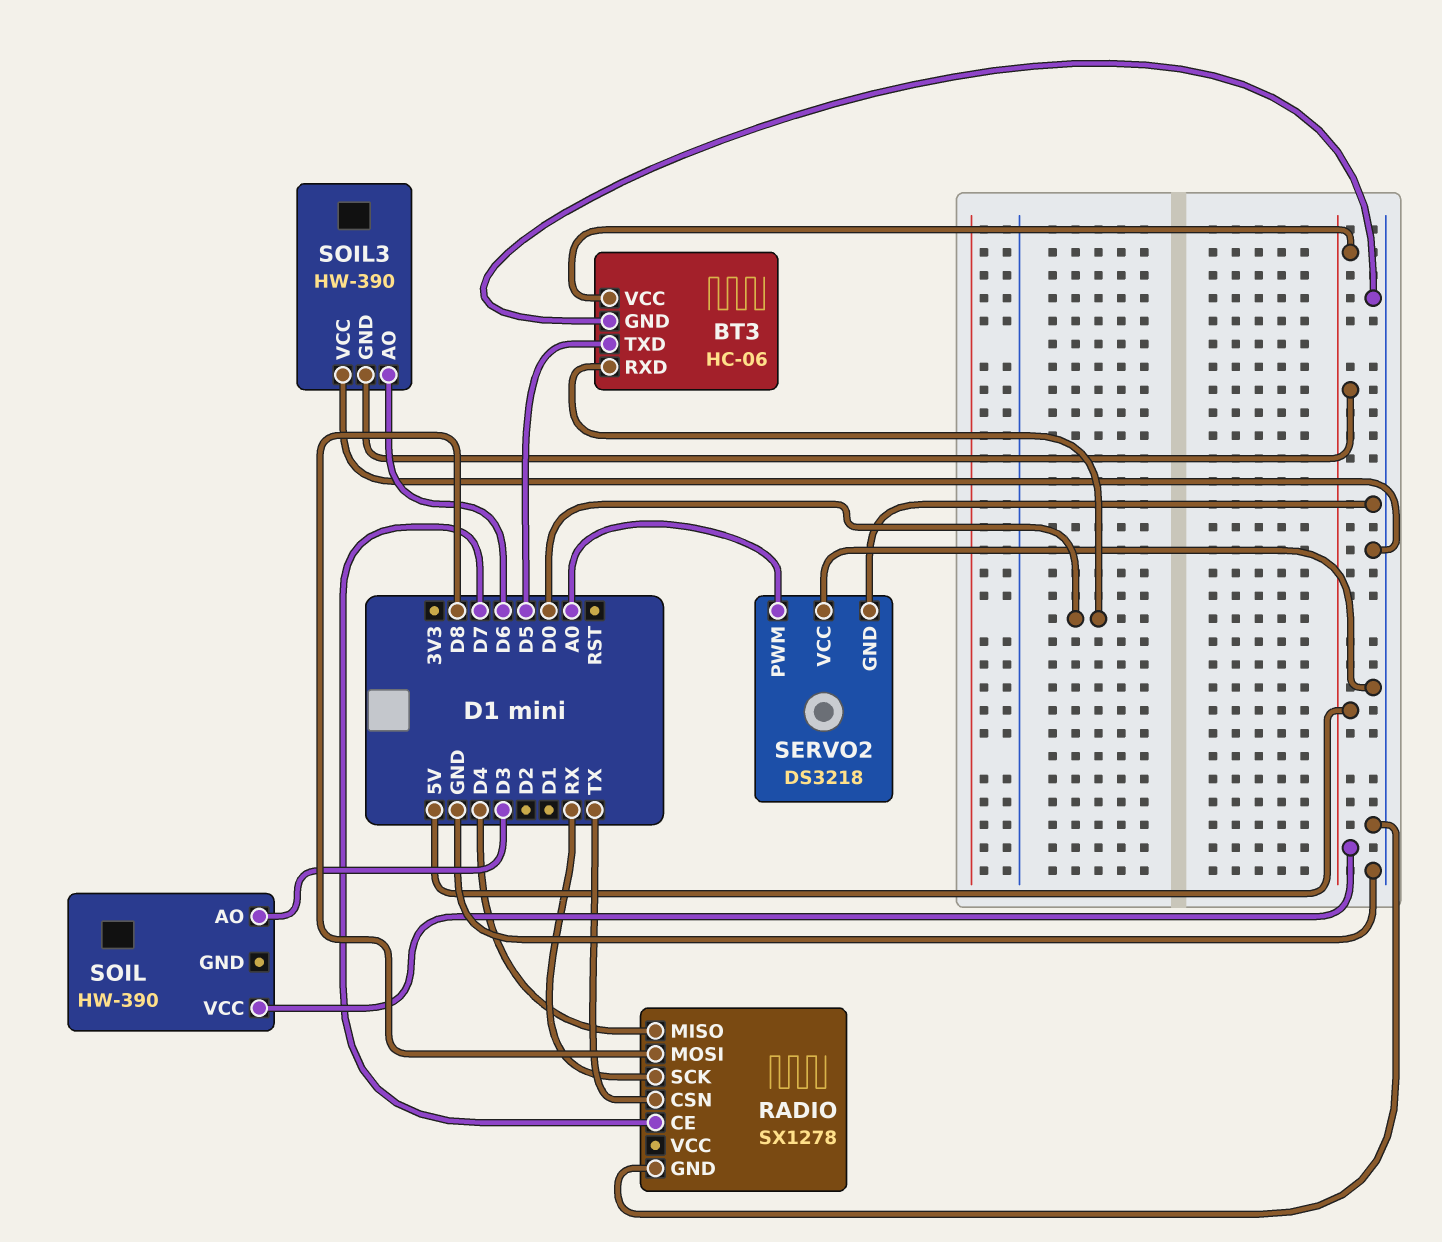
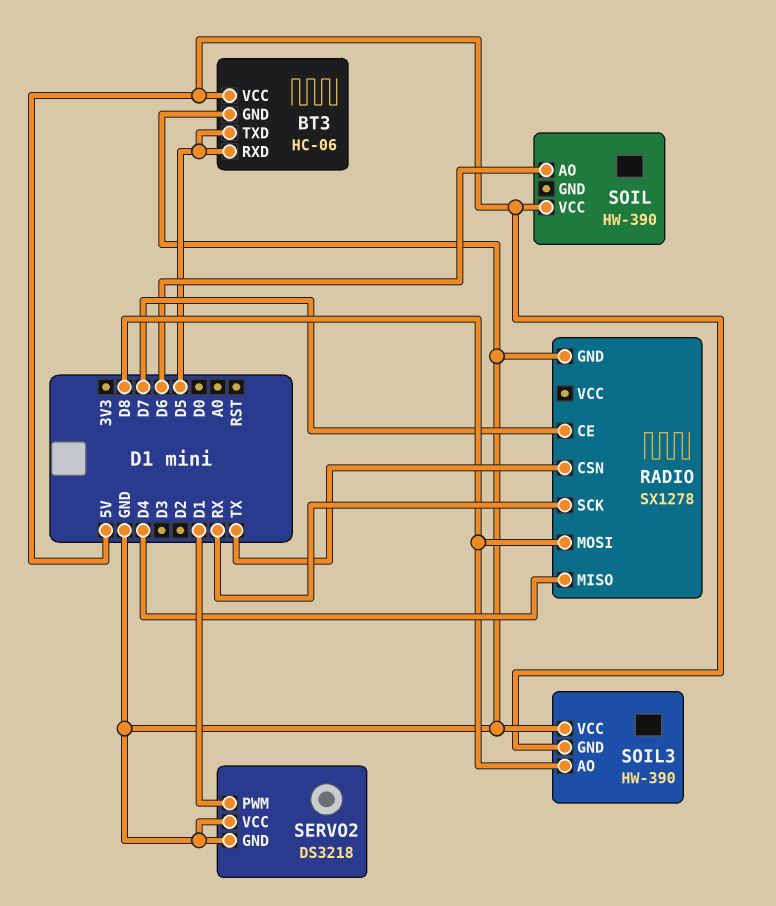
BT3 pin RXD: D0 -> D5
SERVO2 pin PWM: A0 -> D1
SOIL pin AO: D3 -> D6
SOIL3 pin AO: D6 -> D8

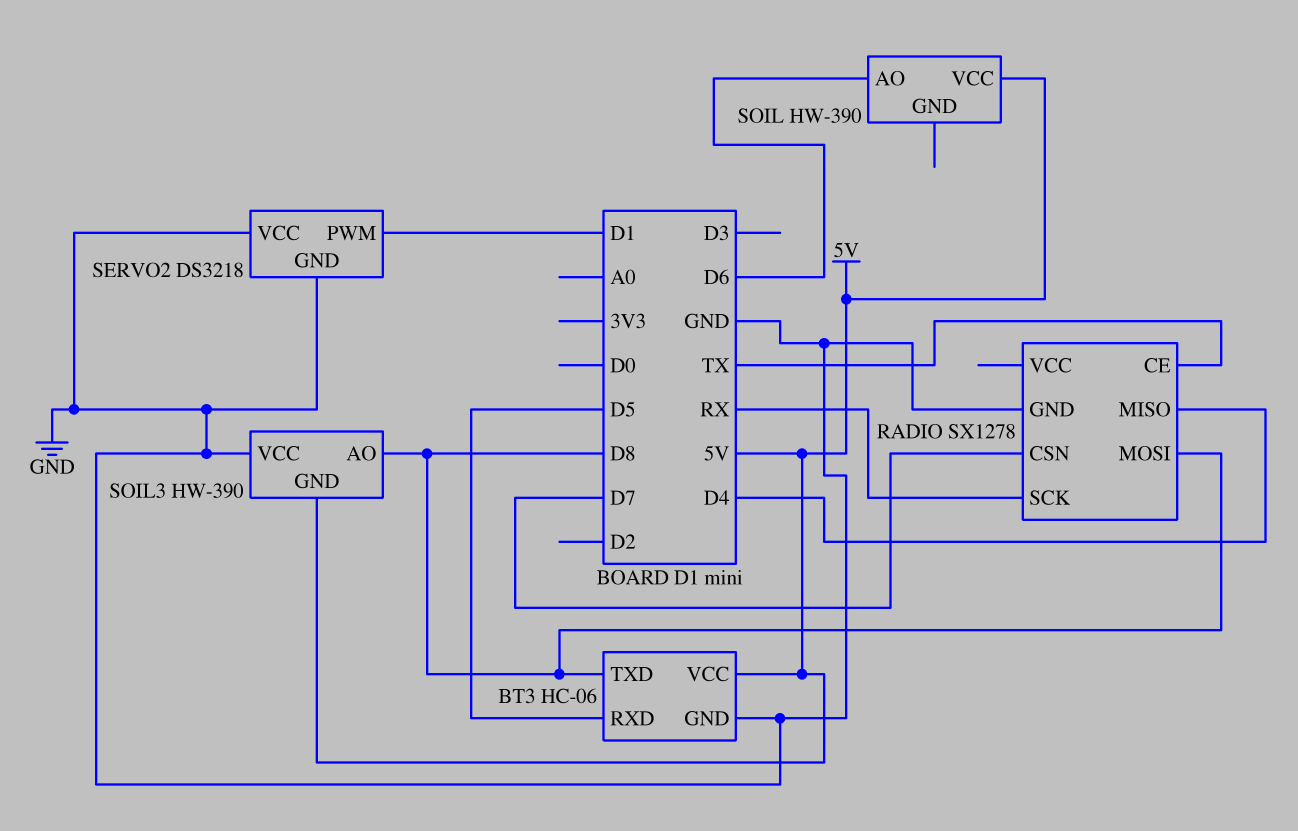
BT3 pin TXD: D5 -> D8
RADIO pin CE: D7 -> TX
RADIO pin CSN: TX -> D7

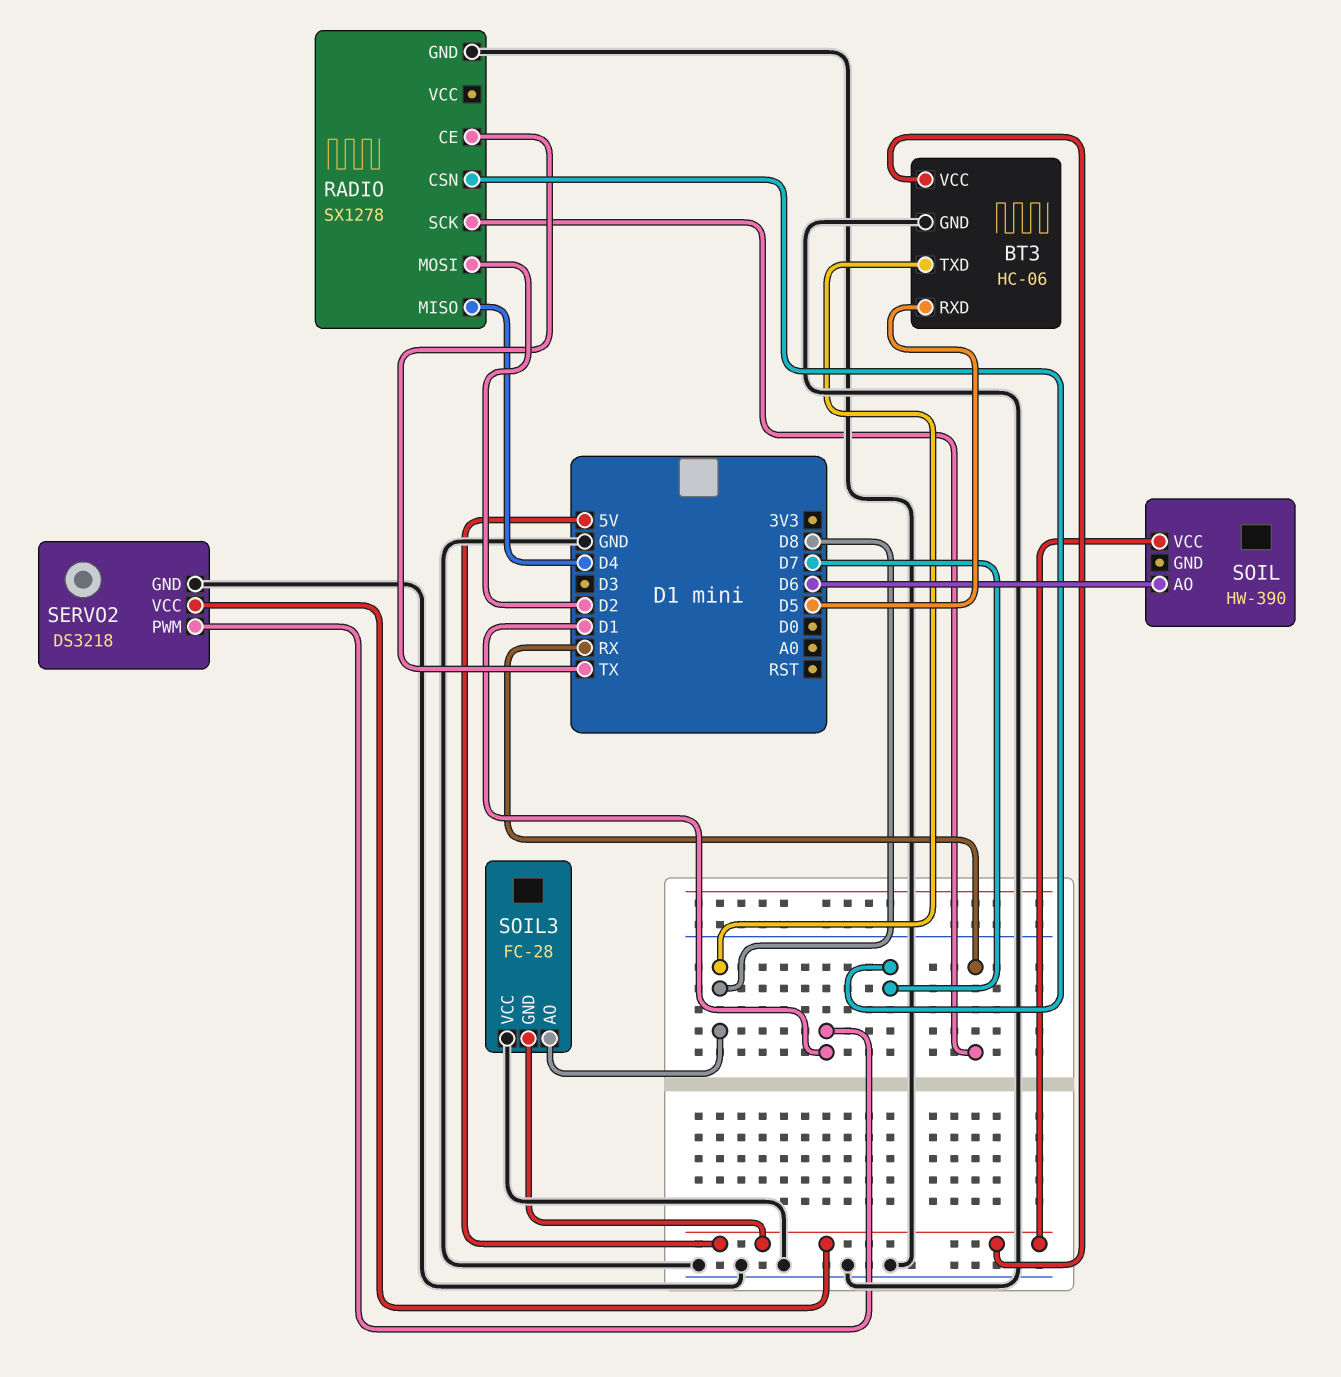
RADIO pin MOSI: D8 -> D2
SERVO2 pin VCC: GND -> 5V
SOIL3: HW-390 -> FC-28

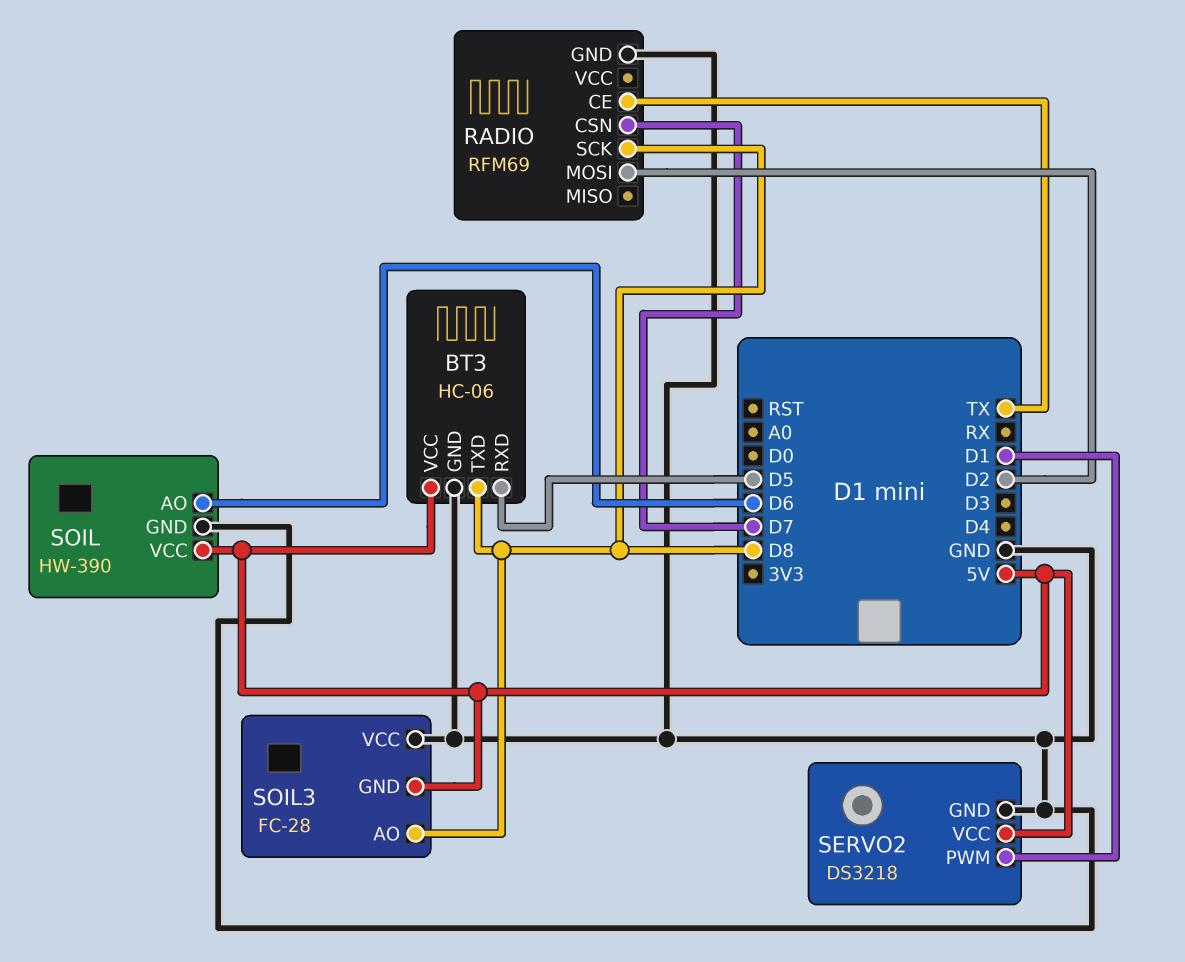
RADIO: SX1278 -> RFM69
RADIO pin MISO: D4 -> none
RADIO pin SCK: RX -> D8
SOIL pin GND: none -> GND

